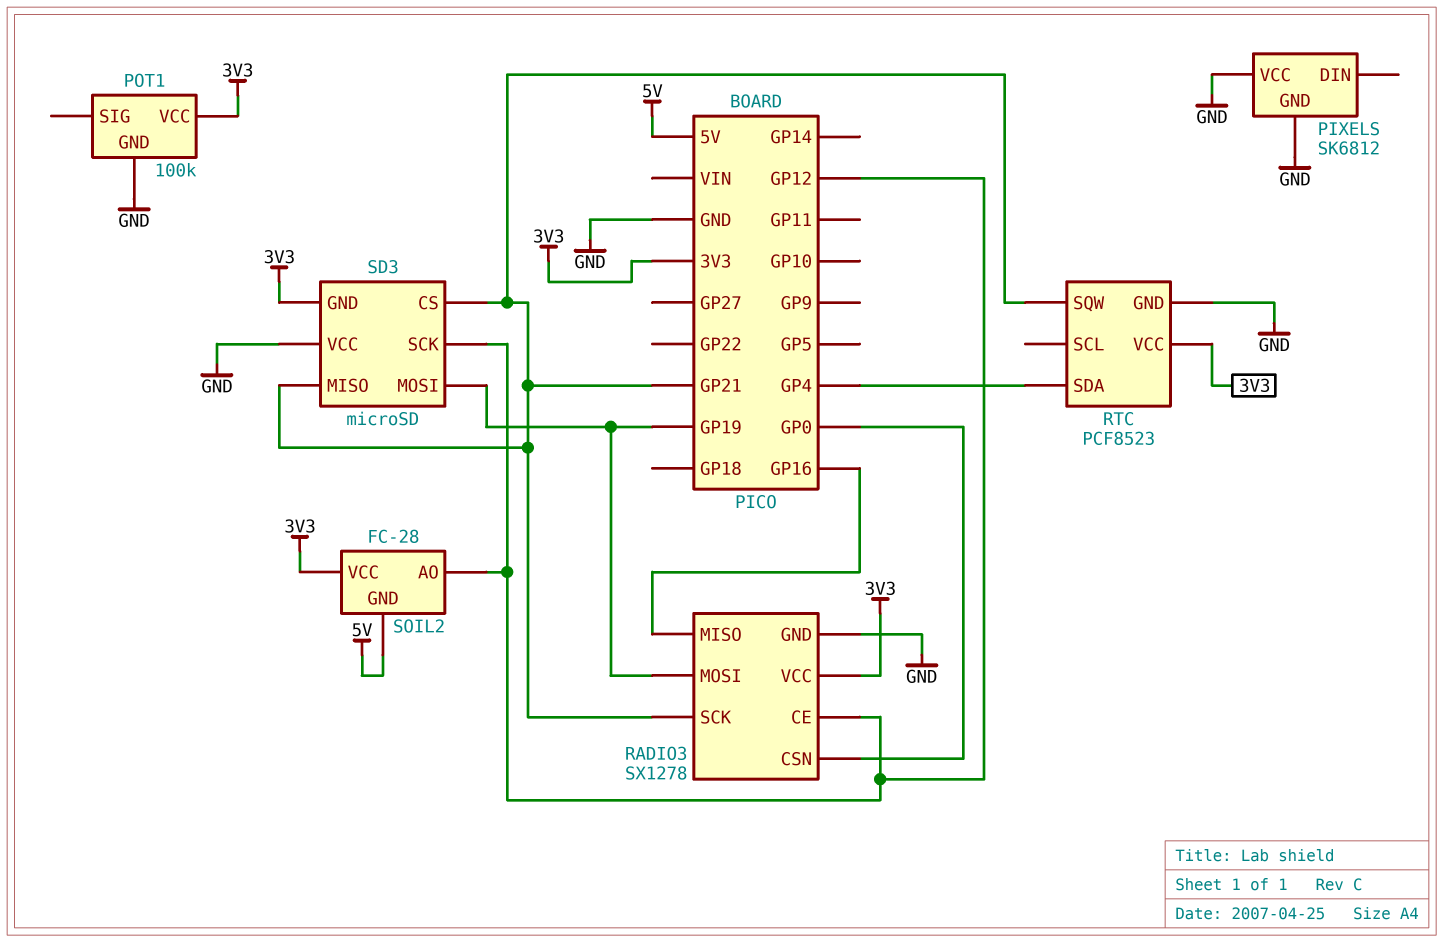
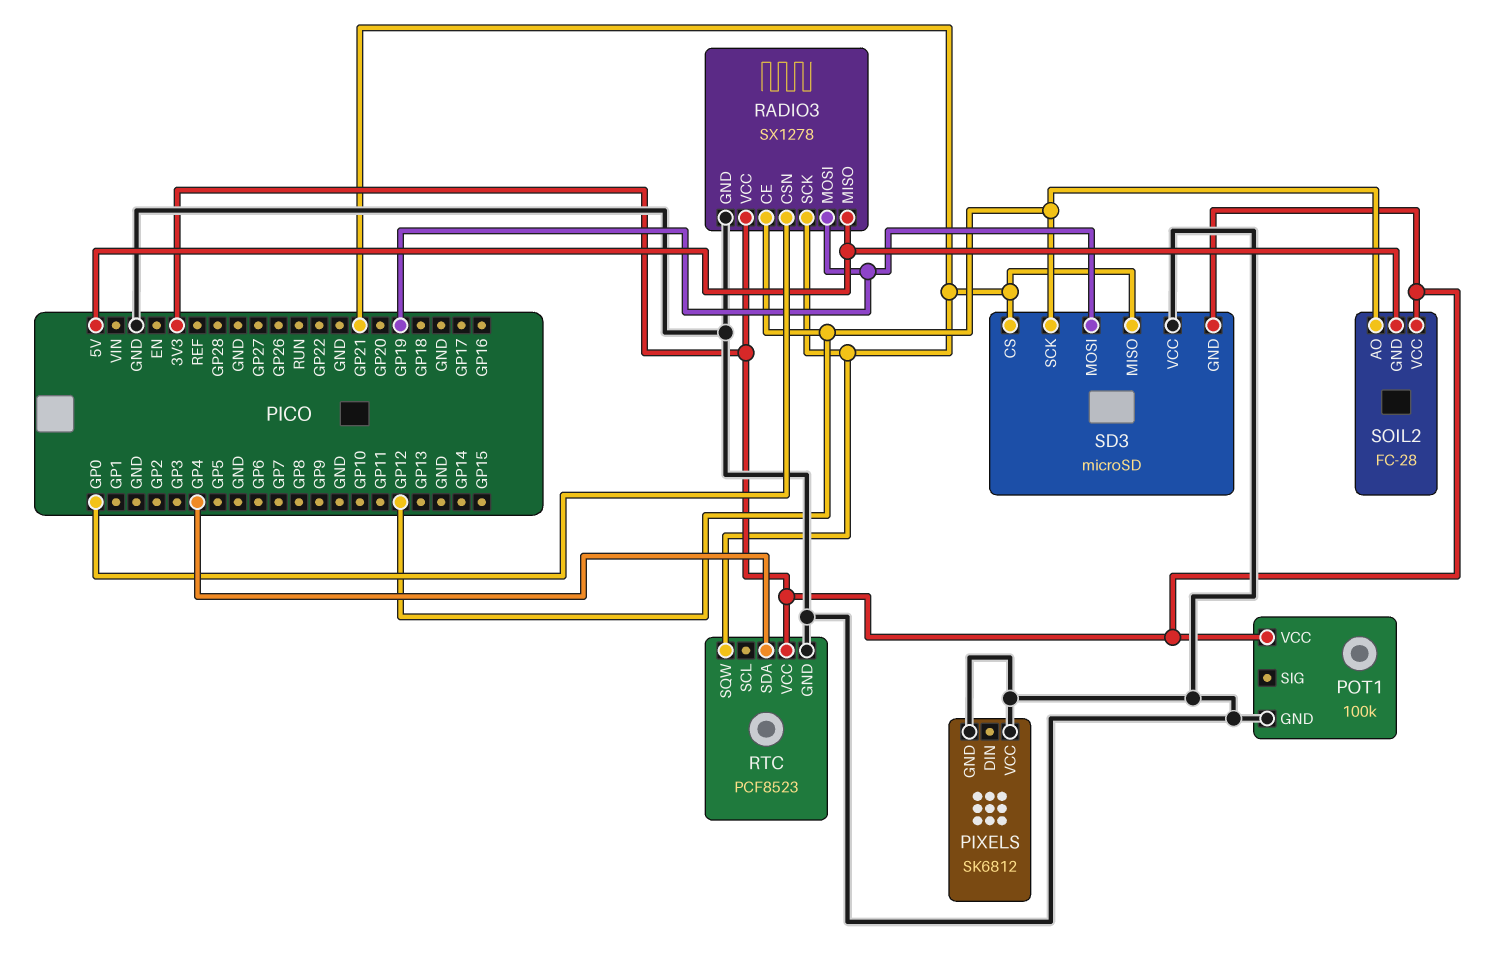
RADIO3 pin MISO: GP16 -> 5V

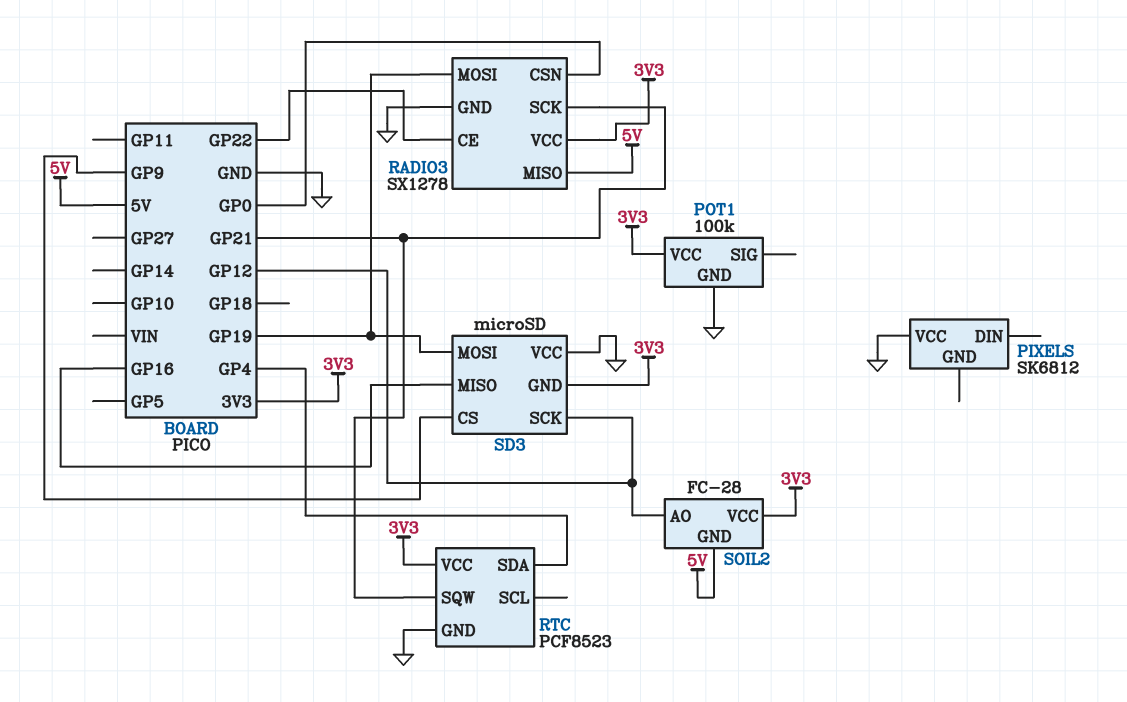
PIXELS pin GND: GND -> none
RADIO3 pin CE: GP12 -> GP22
SD3 pin CS: GP21 -> GP9
SD3 pin MISO: GP21 -> GP16

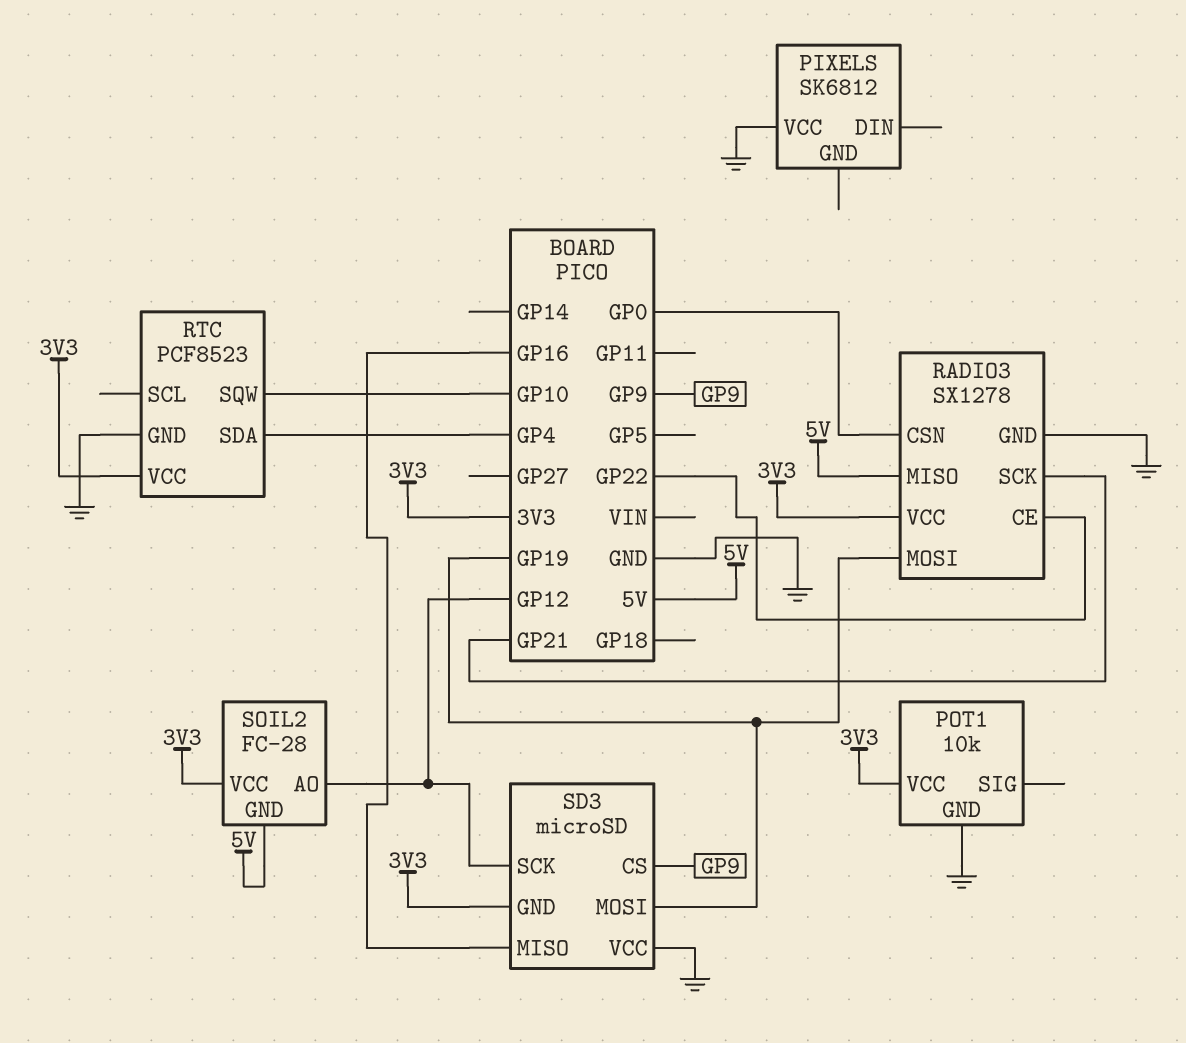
POT1: 100k -> 10k
RTC pin SQW: GP21 -> GP10

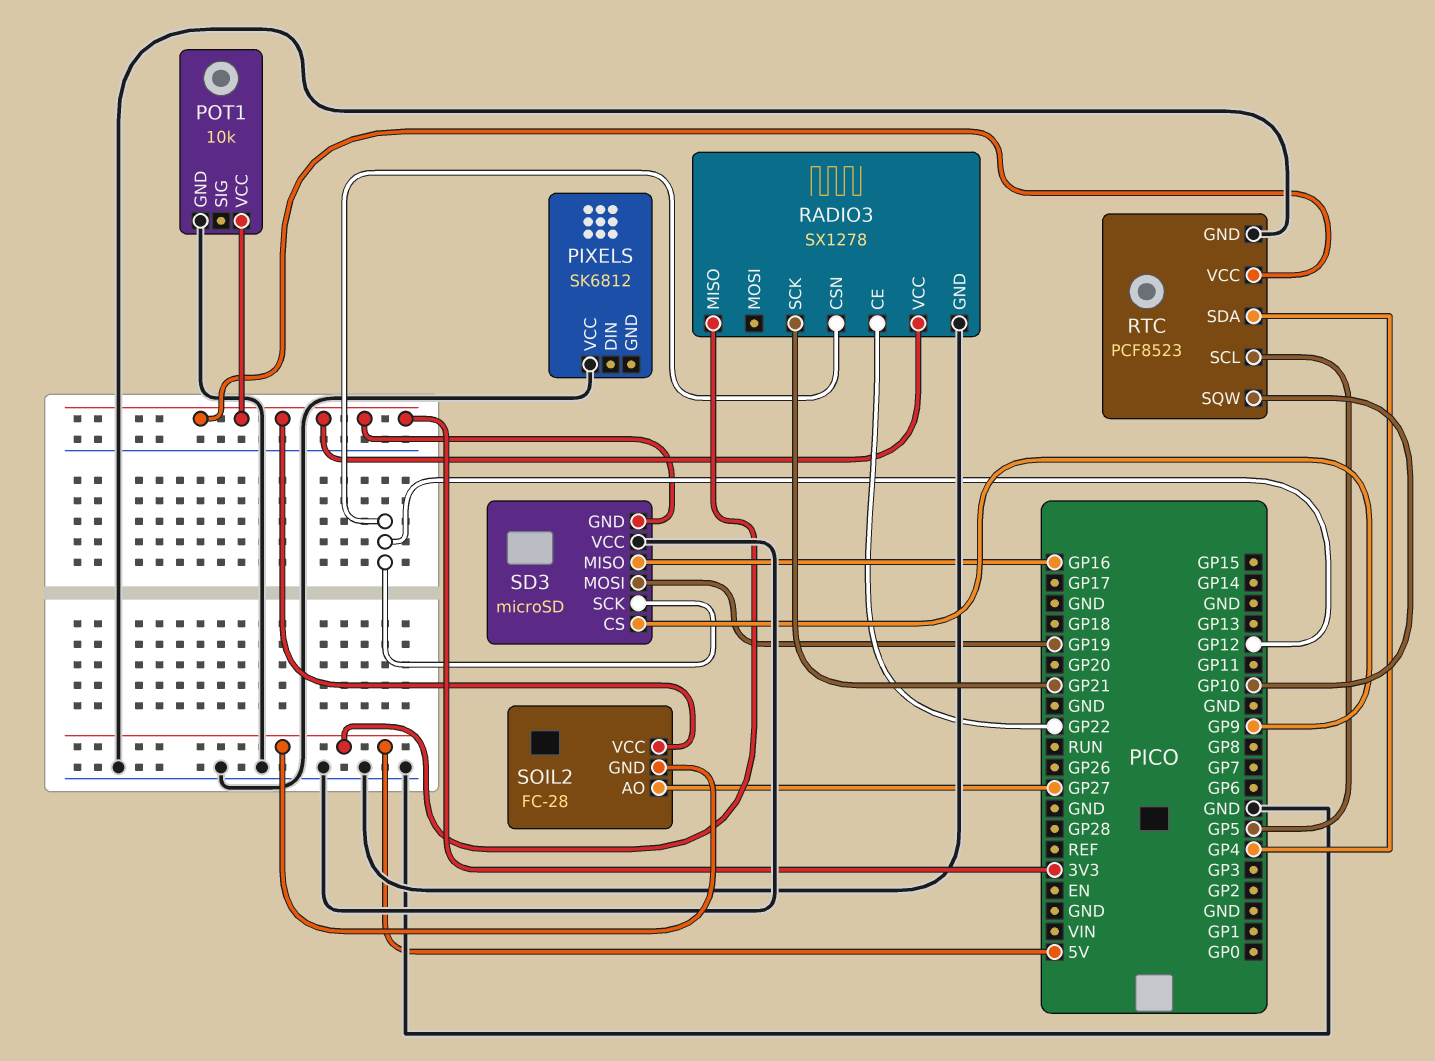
RADIO3 pin CSN: GP0 -> GP12
RADIO3 pin MOSI: GP19 -> none
RTC pin SCL: none -> GP5
SOIL2 pin AO: GP12 -> GP27

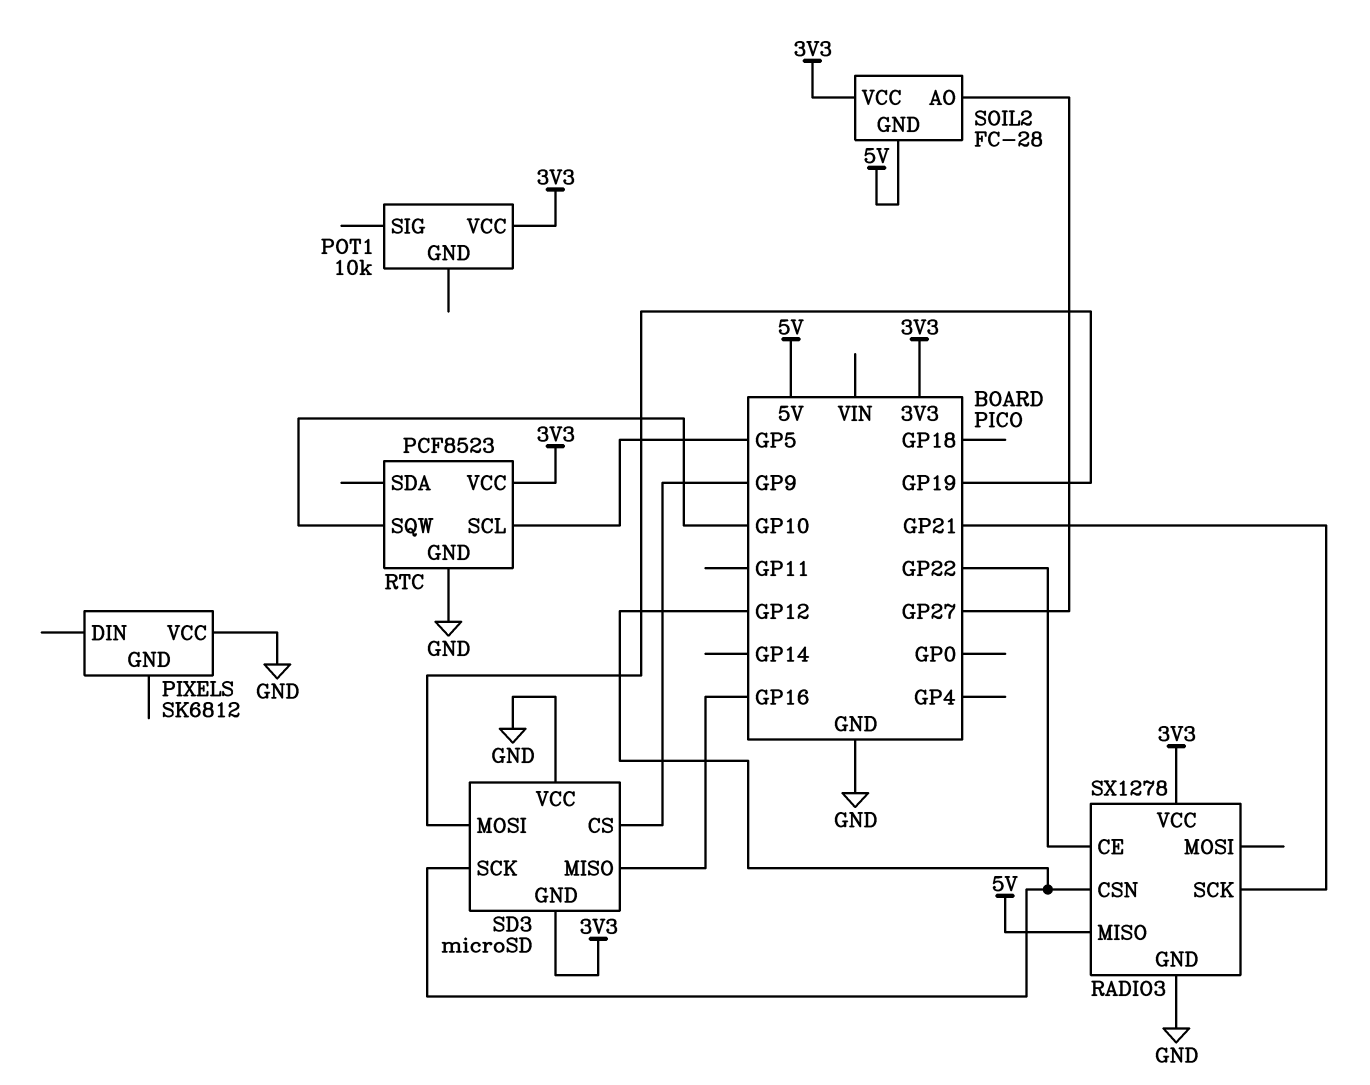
POT1 pin GND: GND -> none
RTC pin SDA: GP4 -> none

